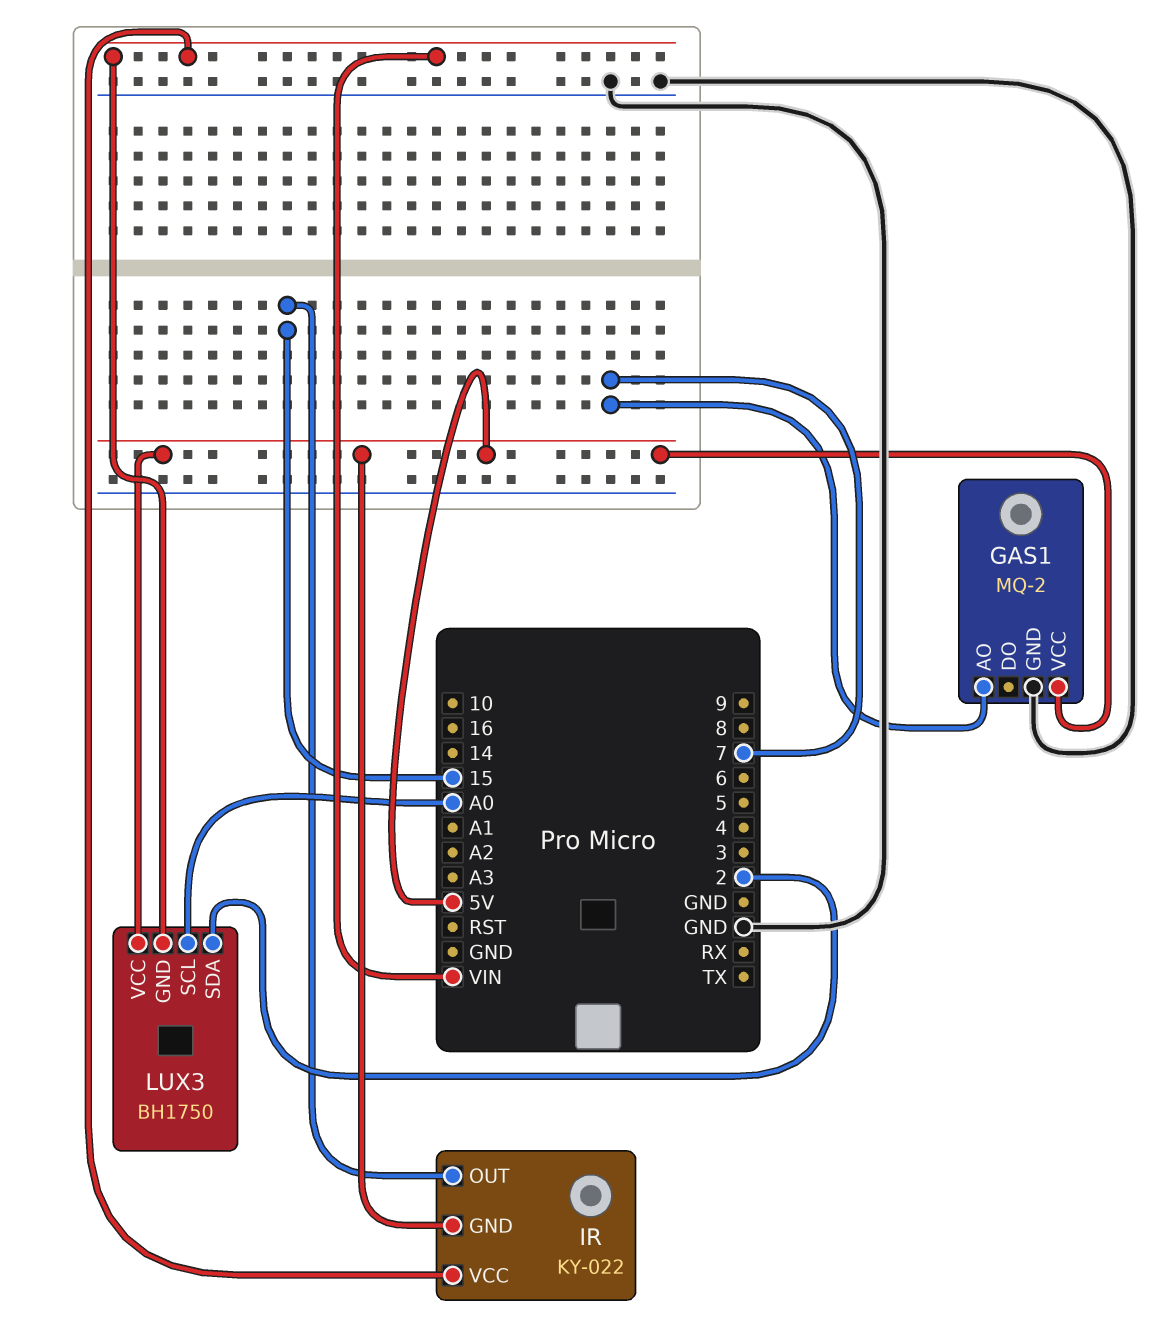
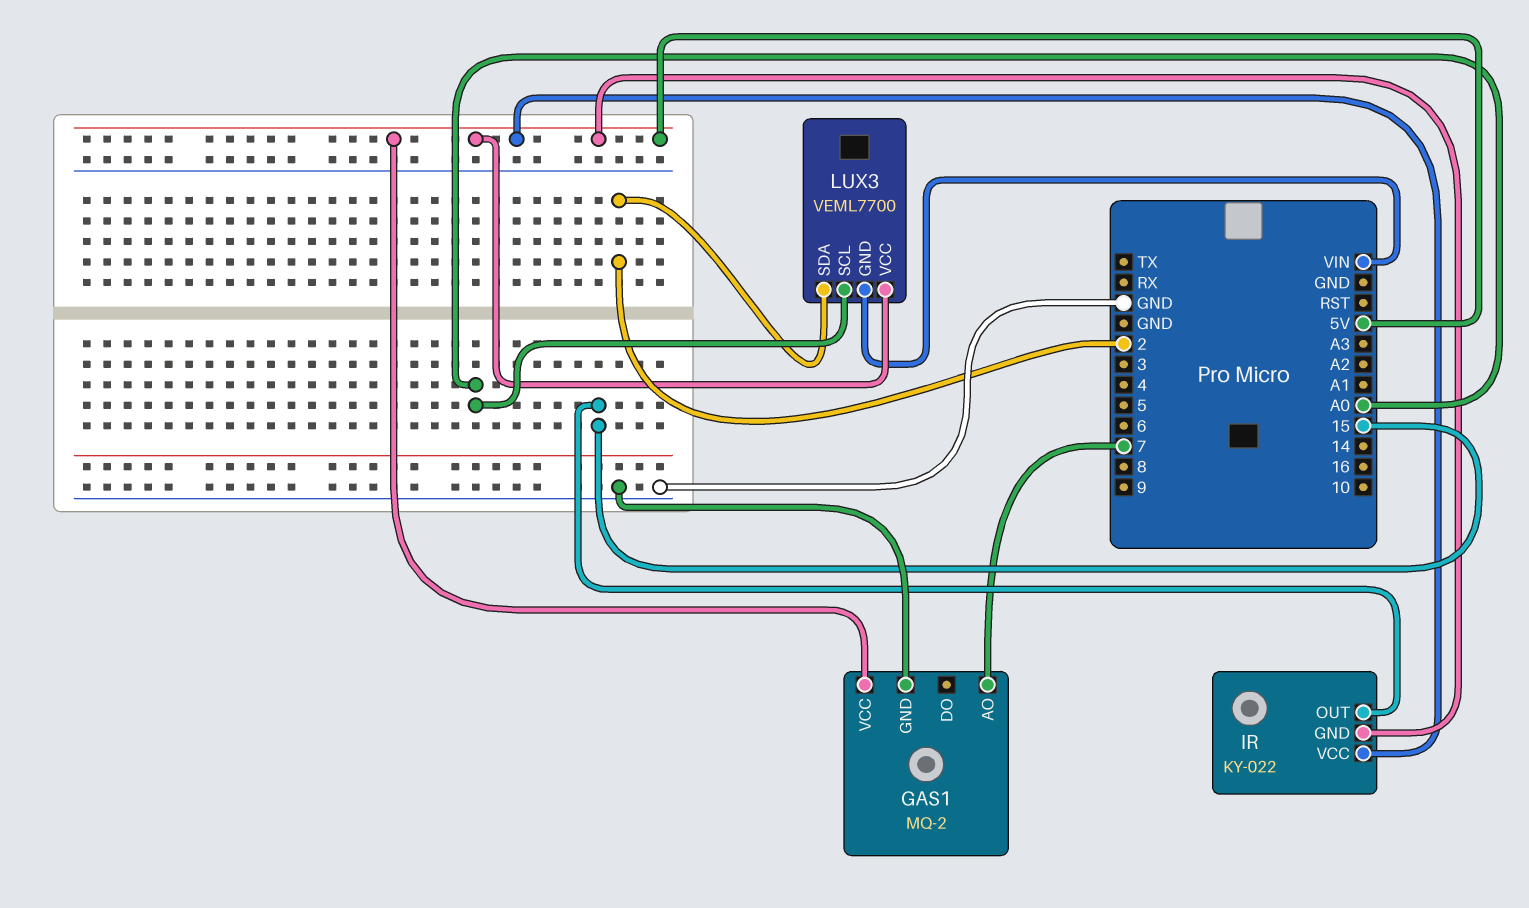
IR pin VCC: VIN -> 5V
LUX3: BH1750 -> VEML7700

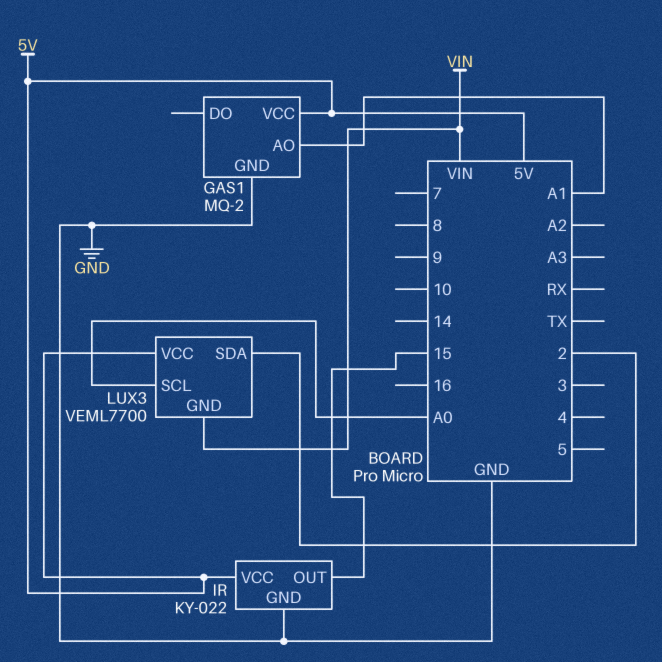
GAS1 pin AO: 7 -> A1
IR pin GND: 5V -> GND

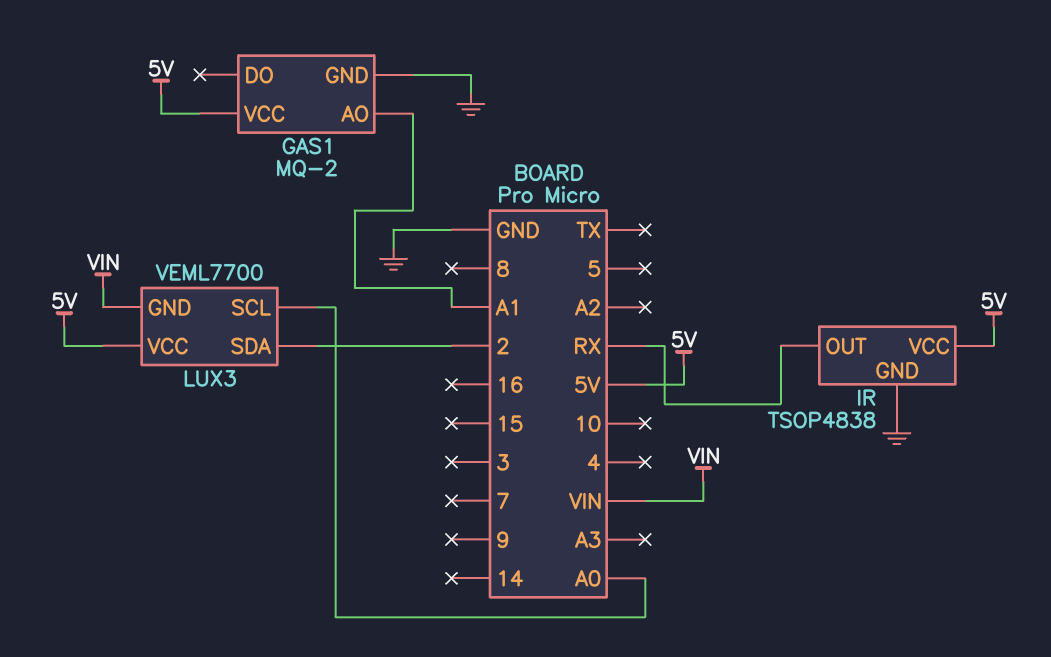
IR: KY-022 -> TSOP4838
IR pin OUT: 15 -> RX

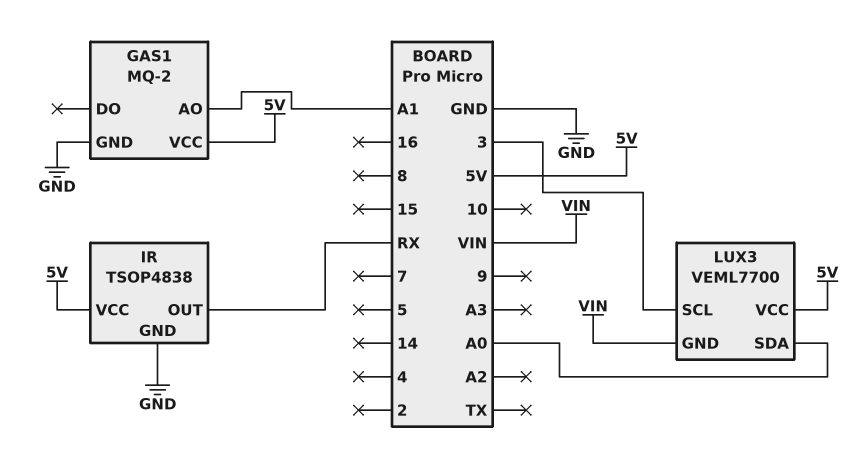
LUX3 pin SCL: A0 -> 3
LUX3 pin SDA: 2 -> A0

